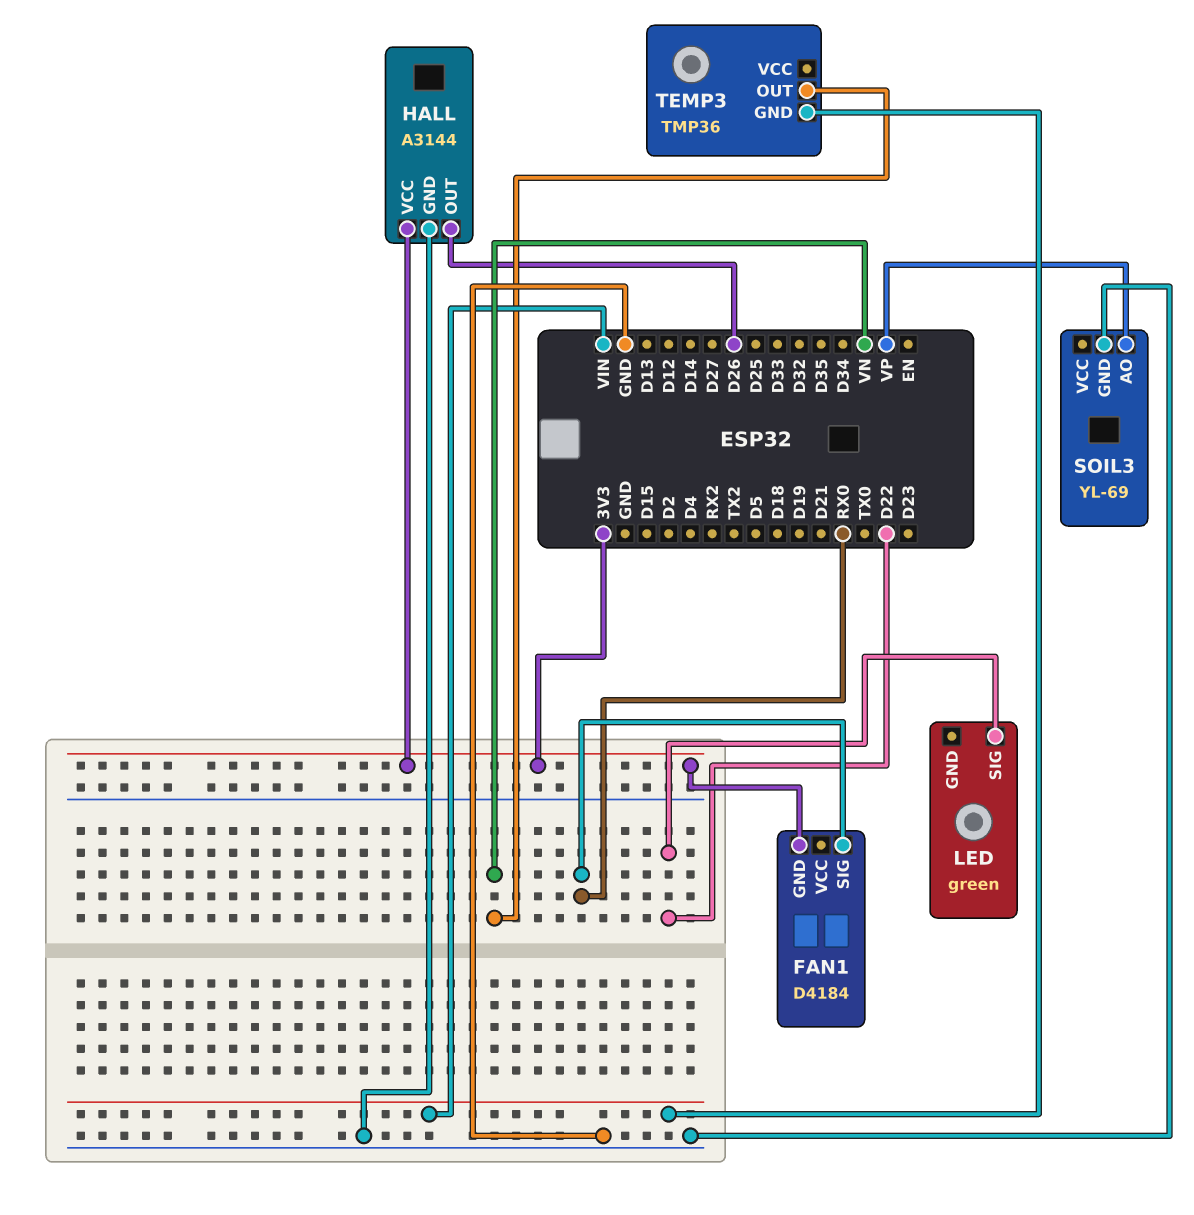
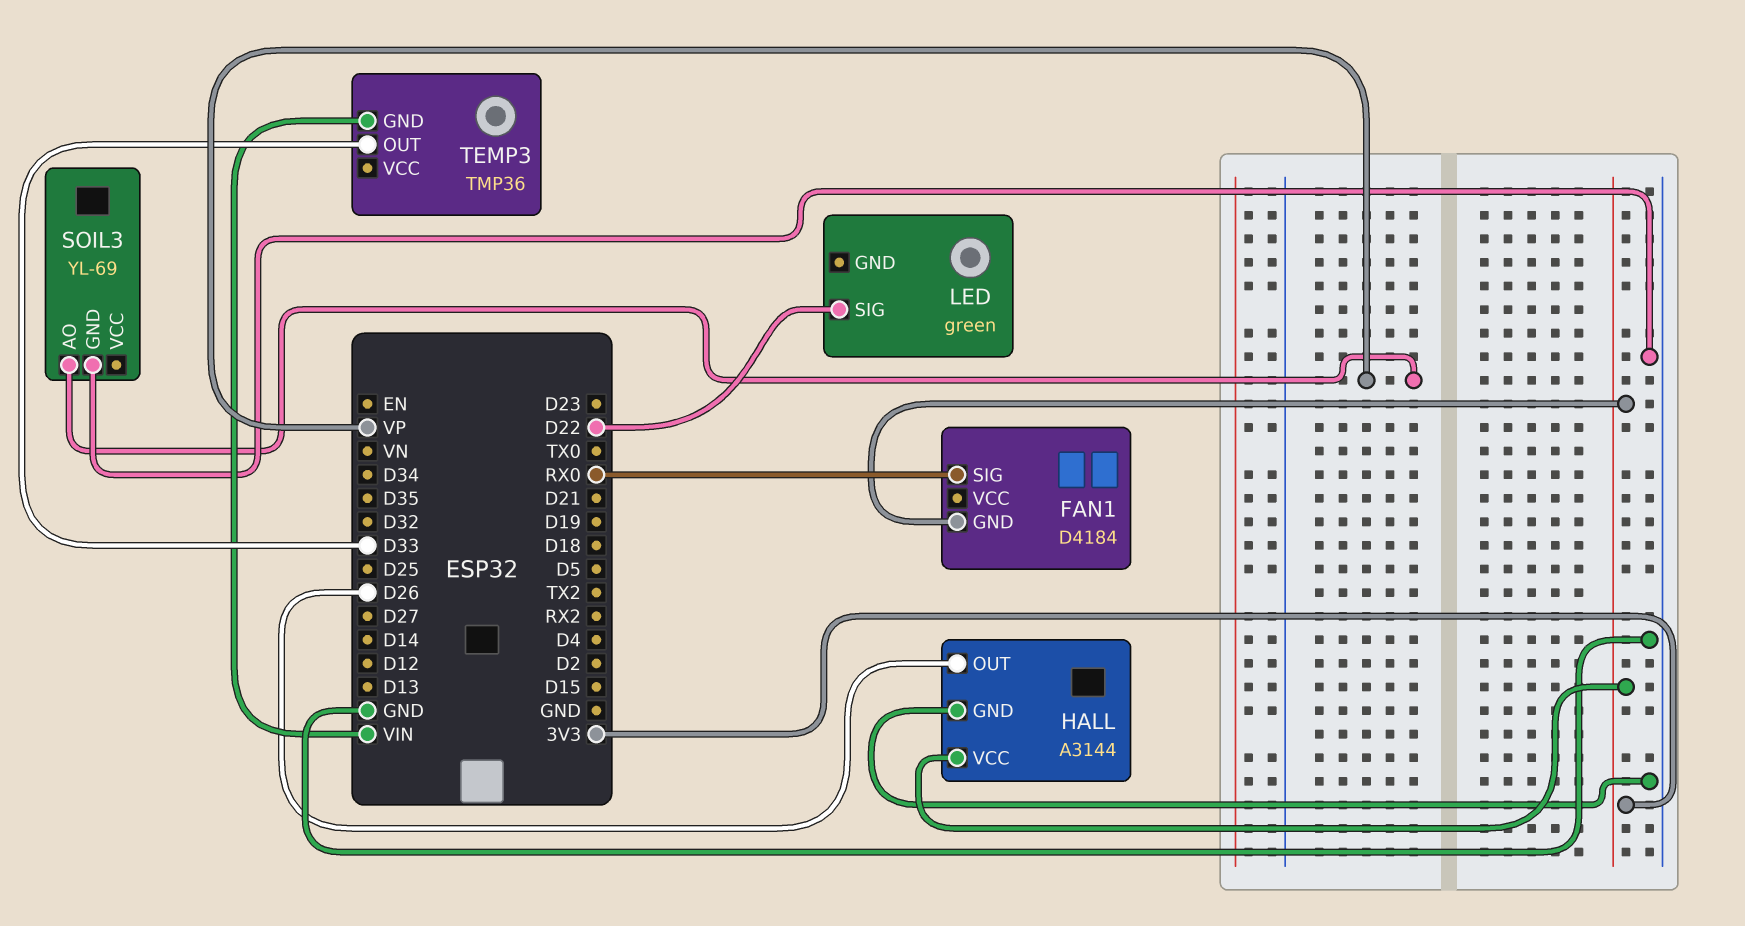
TEMP3 pin OUT: VN -> D33

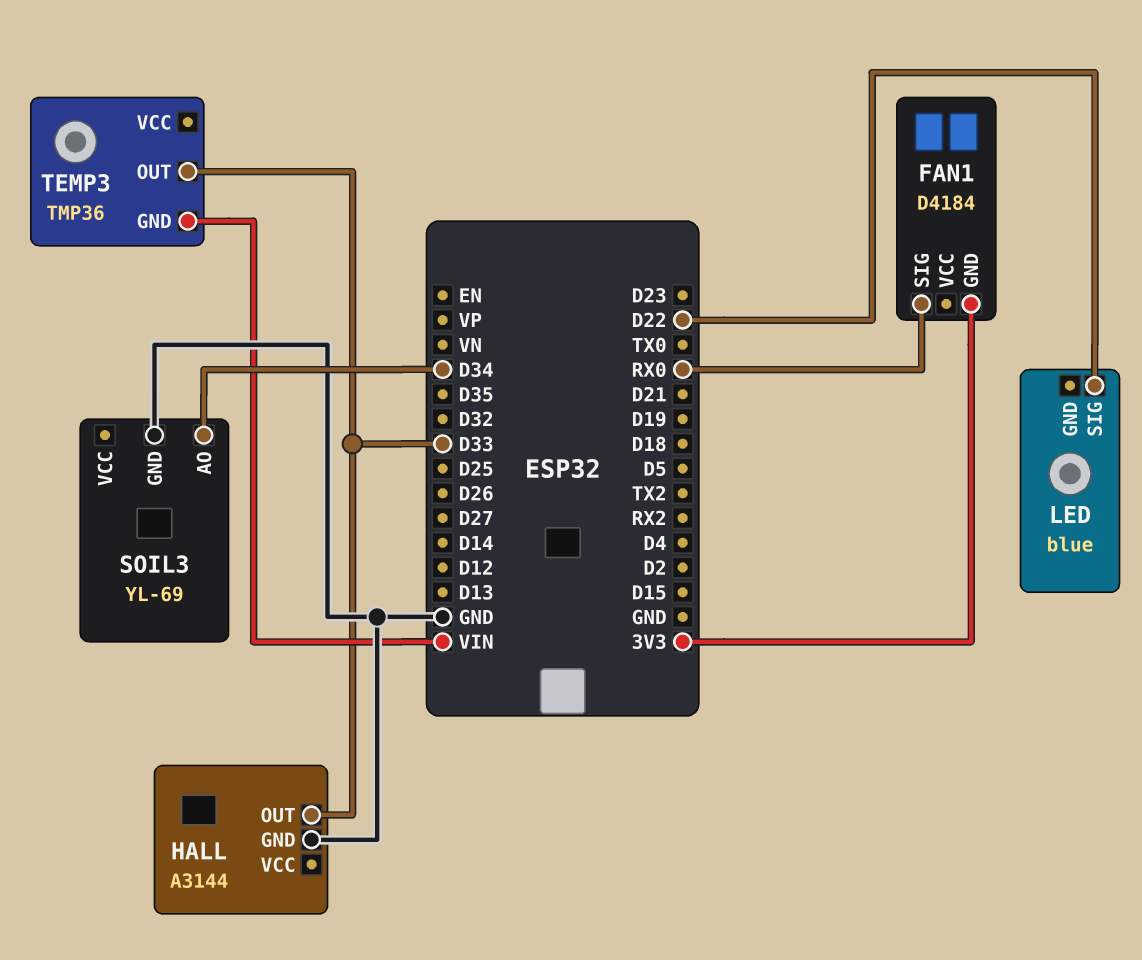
HALL pin OUT: D26 -> D33
HALL pin VCC: 3V3 -> none
LED: green -> blue
SOIL3 pin AO: VP -> D34

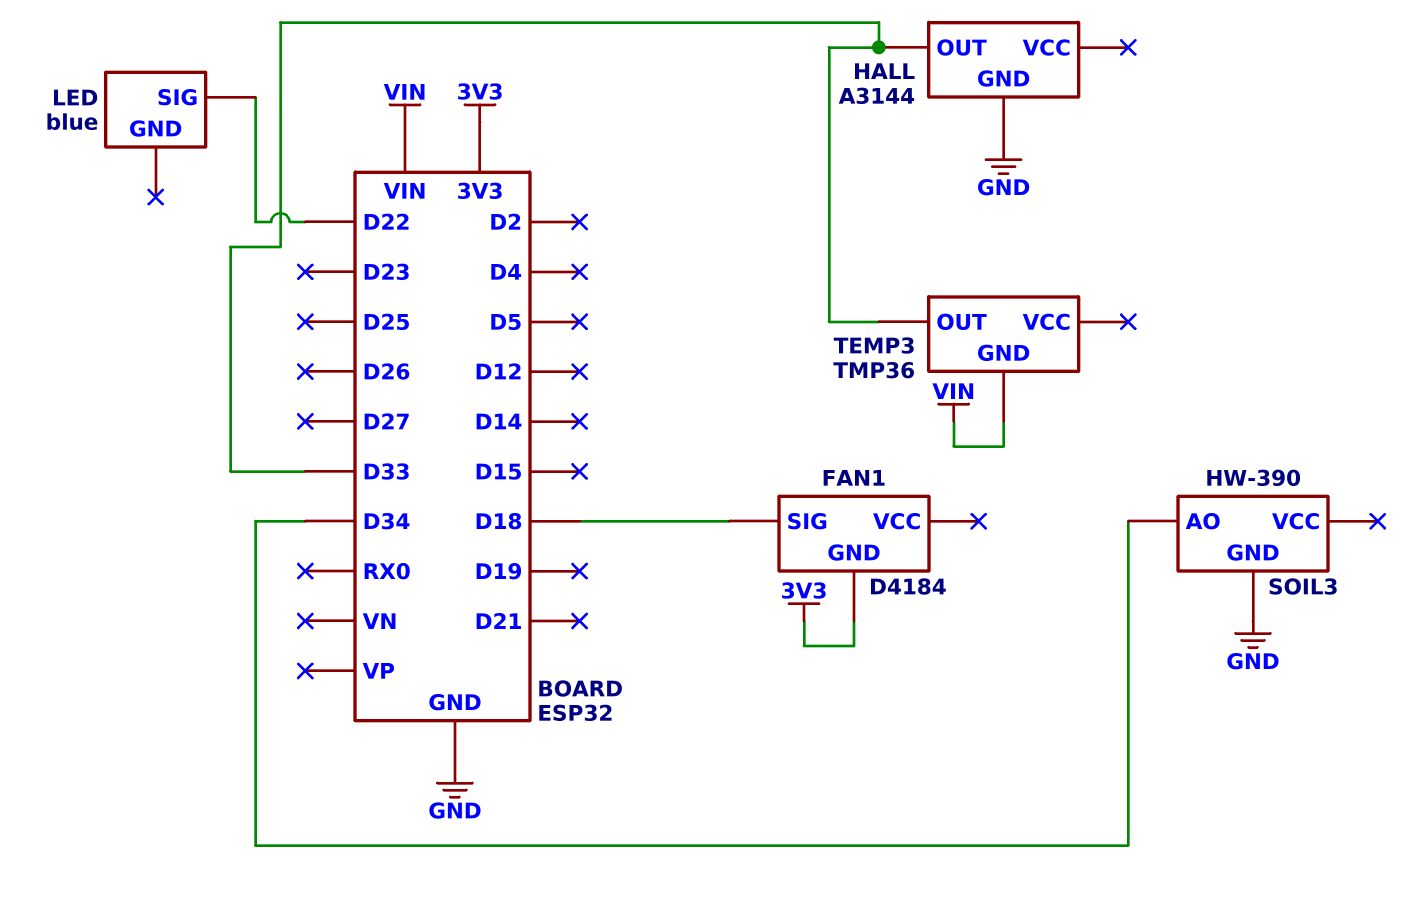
FAN1 pin SIG: RX0 -> D18
SOIL3: YL-69 -> HW-390

